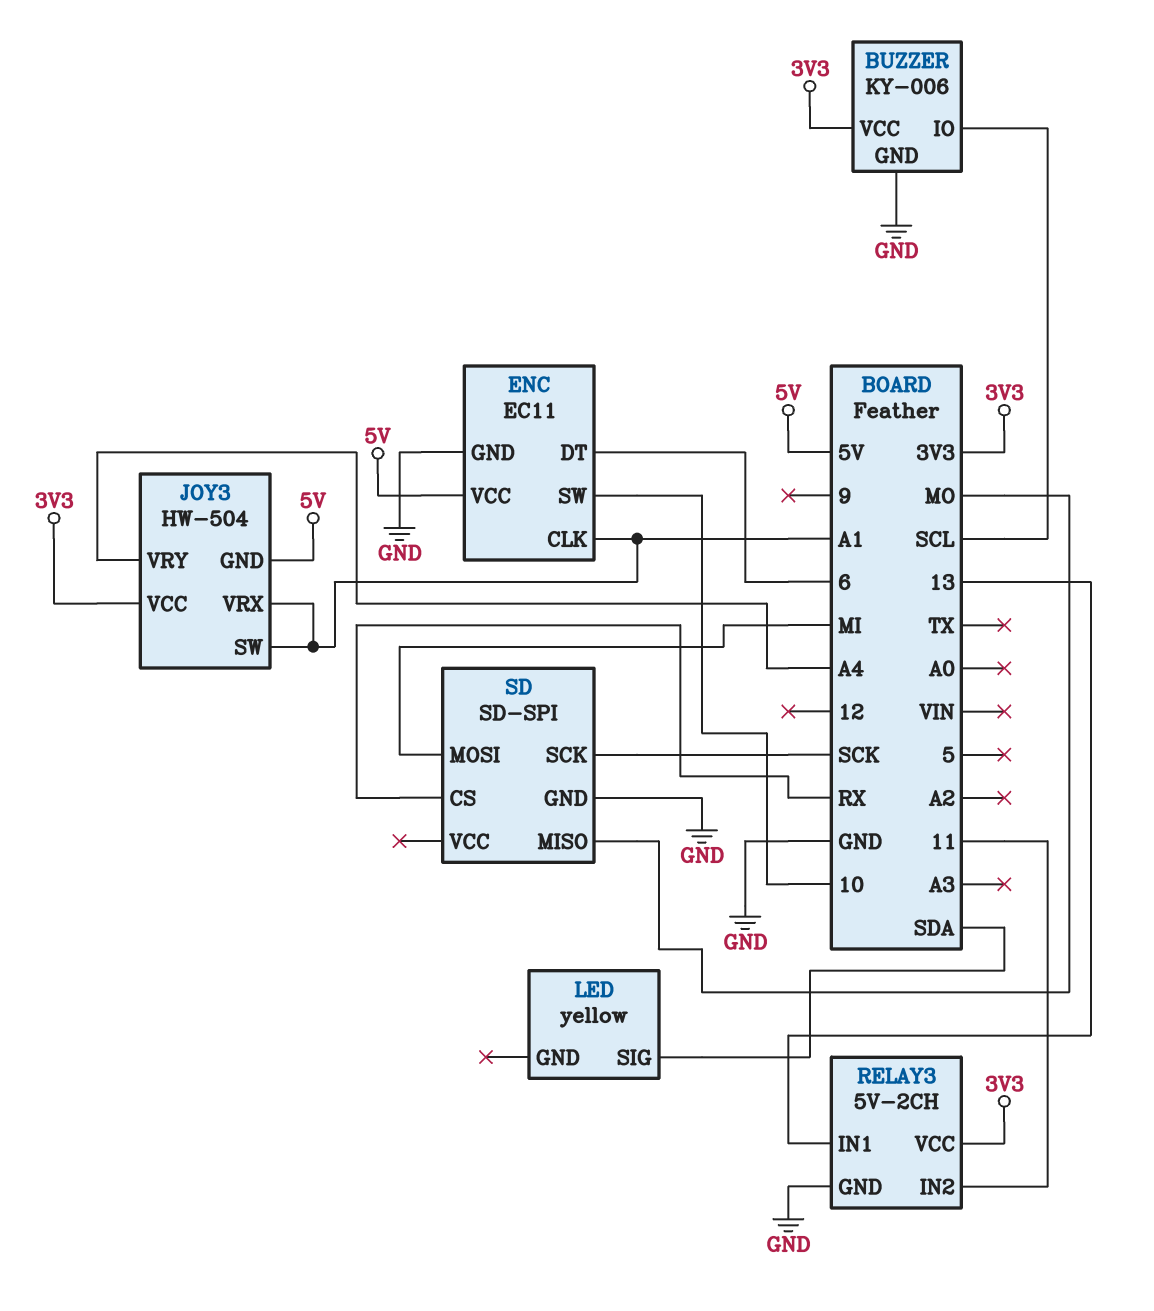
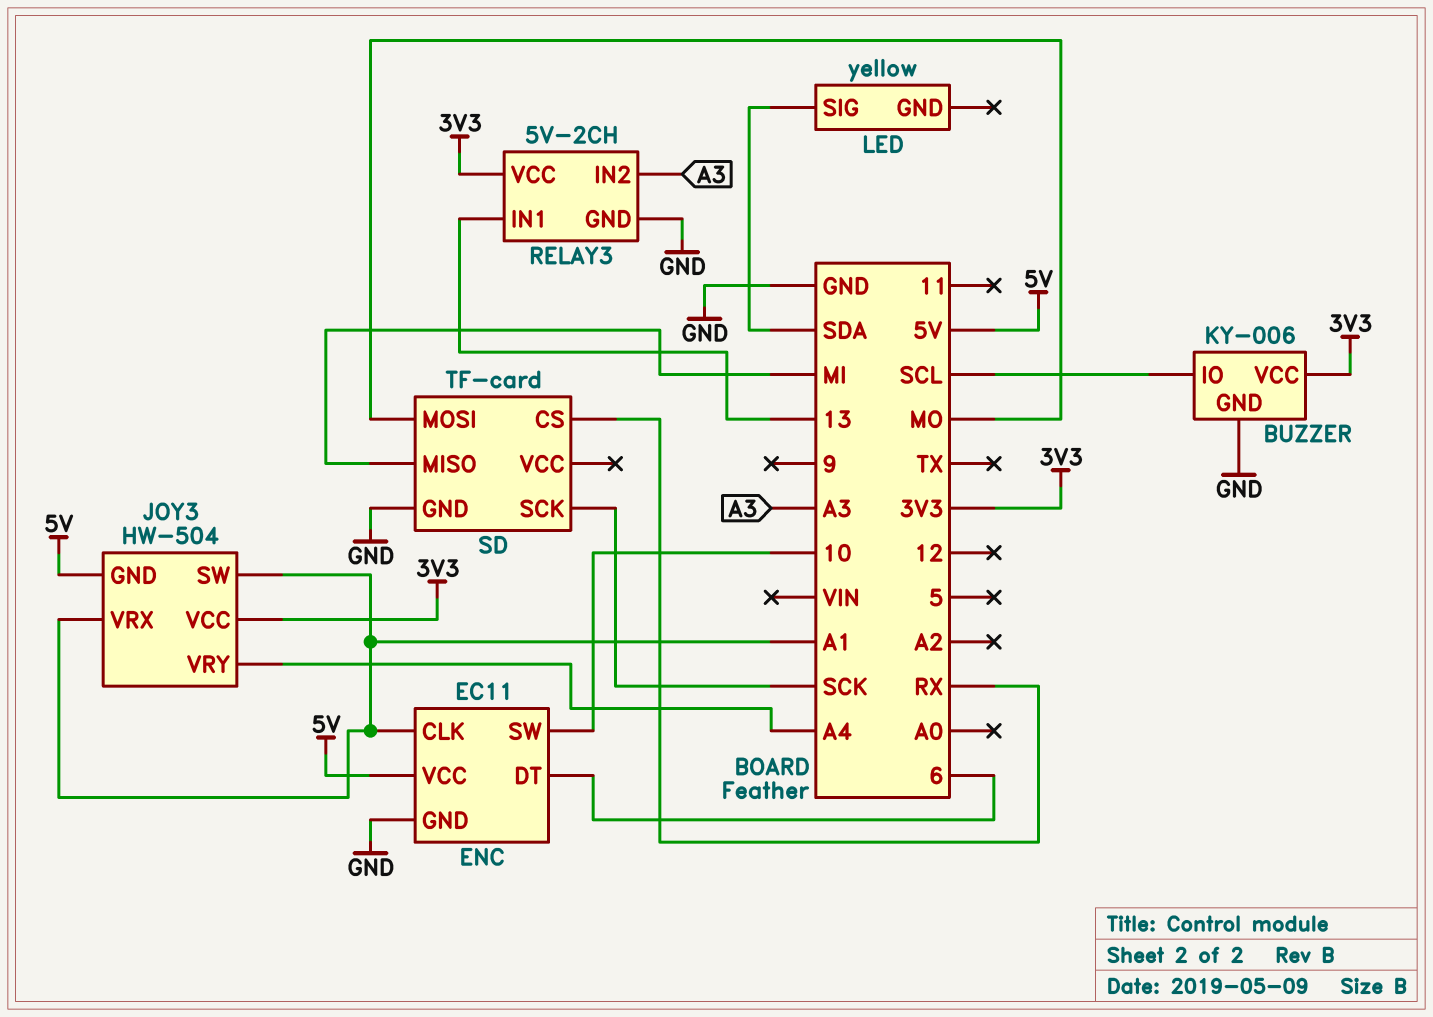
RELAY3 pin IN2: 11 -> A3
SD: SD-SPI -> TF-card
SD pin MISO: MO -> MI
SD pin MOSI: MI -> MO

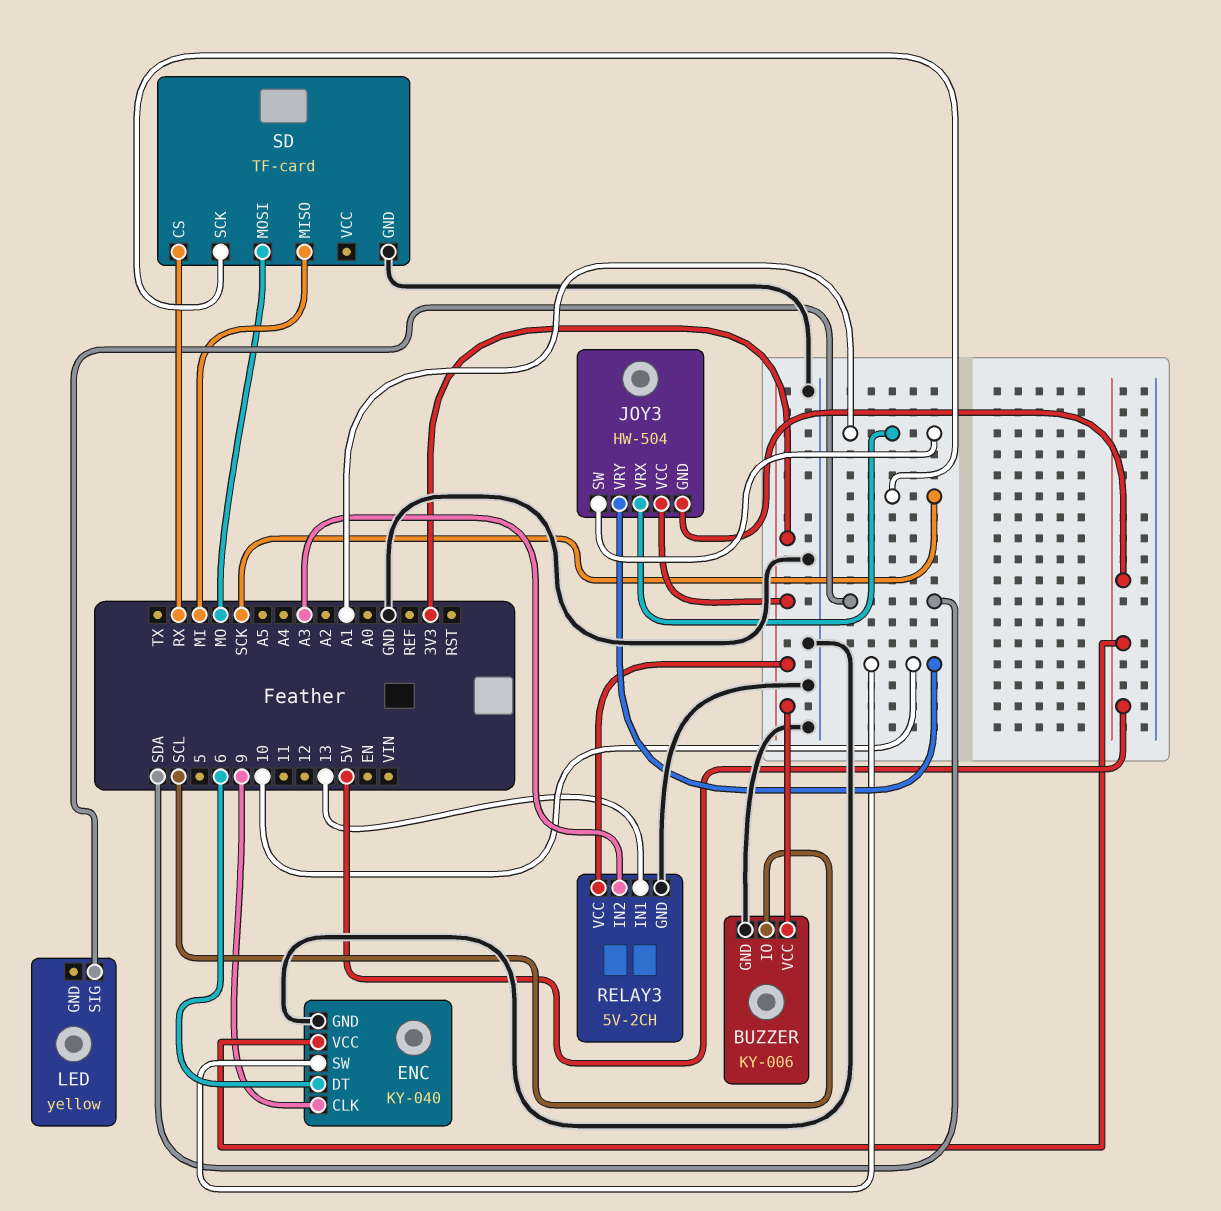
ENC: EC11 -> KY-040
ENC pin CLK: A1 -> 9
JOY3 pin VRY: A4 -> 10

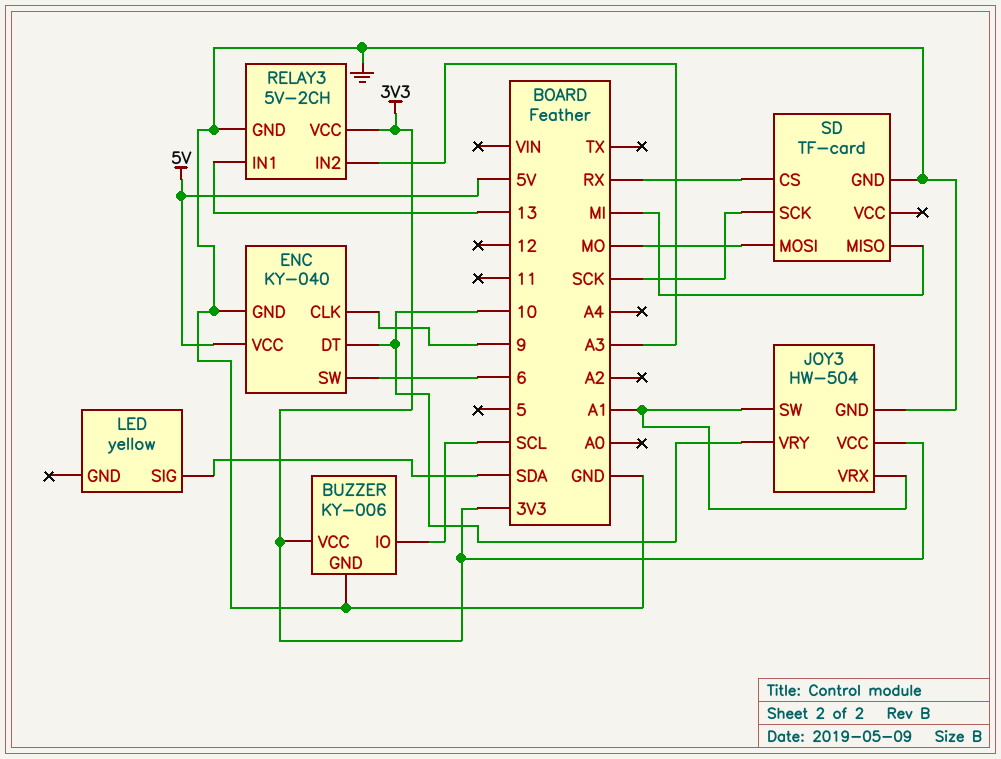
ENC pin DT: 6 -> 10
ENC pin SW: 10 -> 6
JOY3 pin GND: 5V -> GND

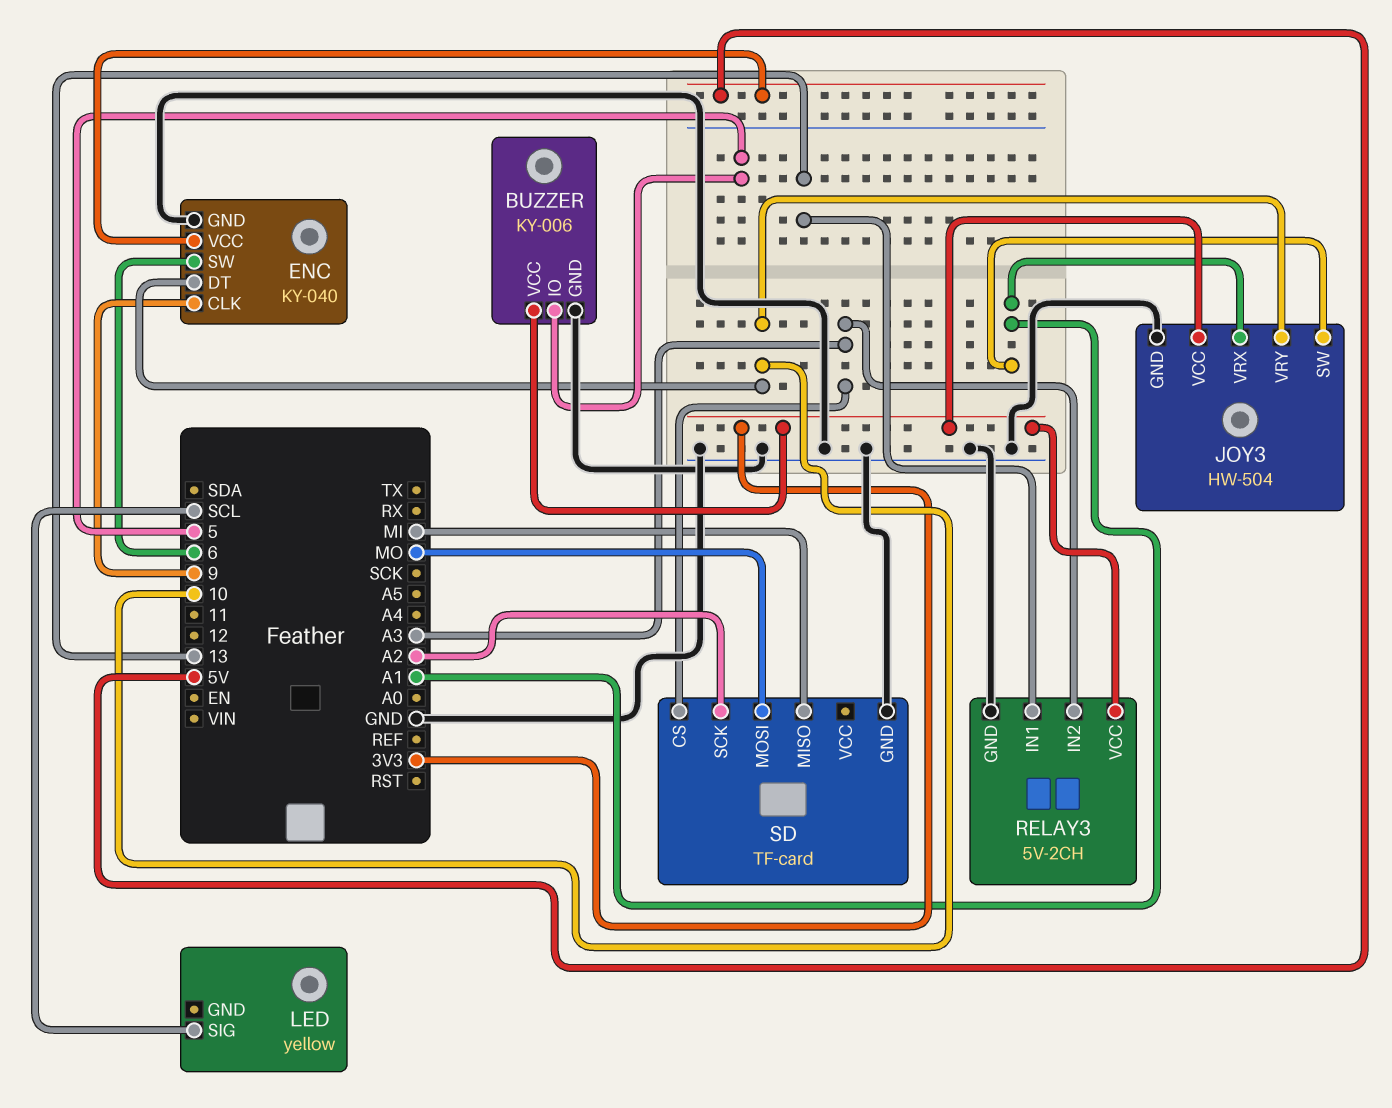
BUZZER pin IO: SCL -> 5
LED pin SIG: SDA -> SCL
SD pin CS: RX -> A3
SD pin SCK: SCK -> A2

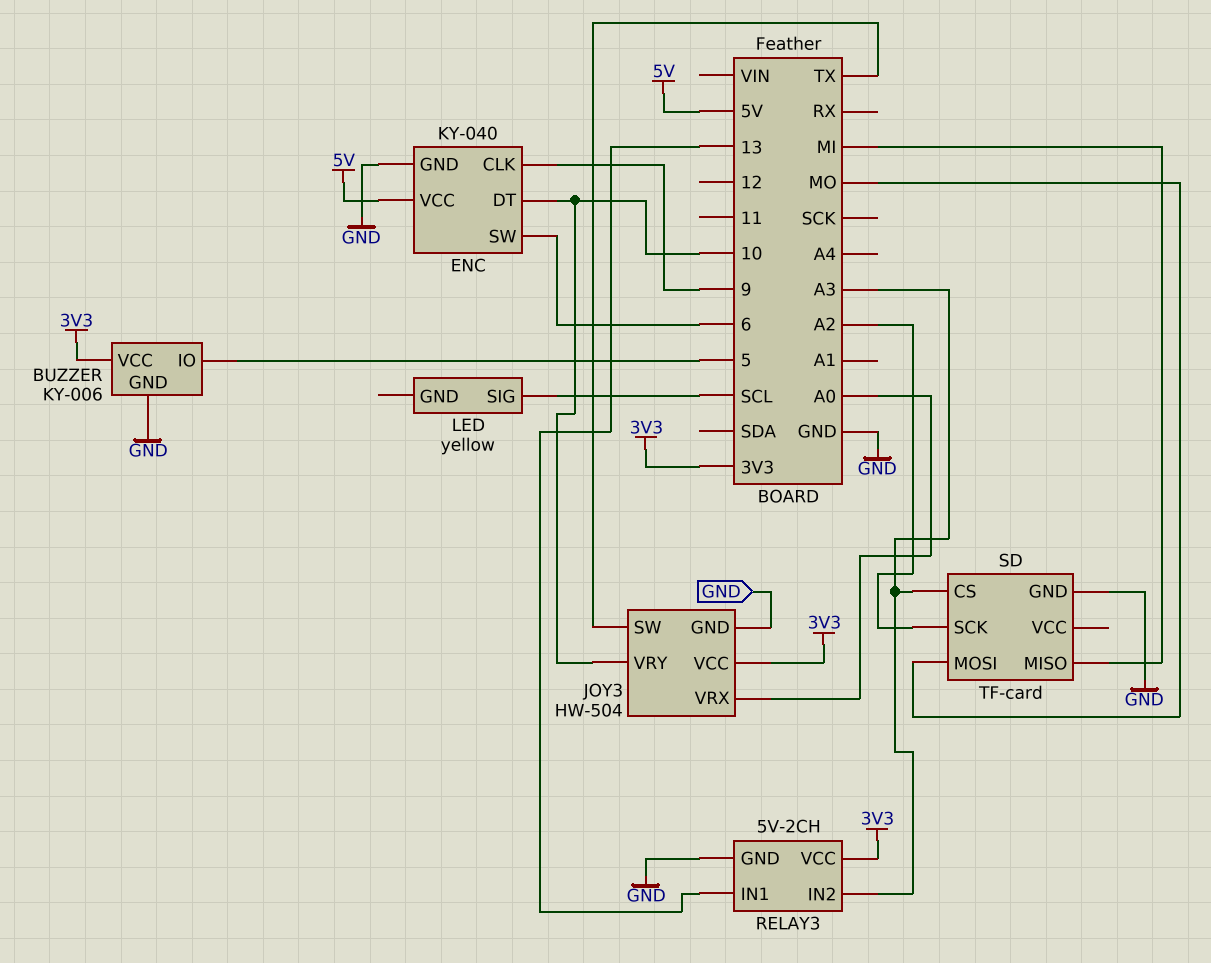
JOY3 pin SW: A1 -> TX
JOY3 pin VRX: A1 -> A0

